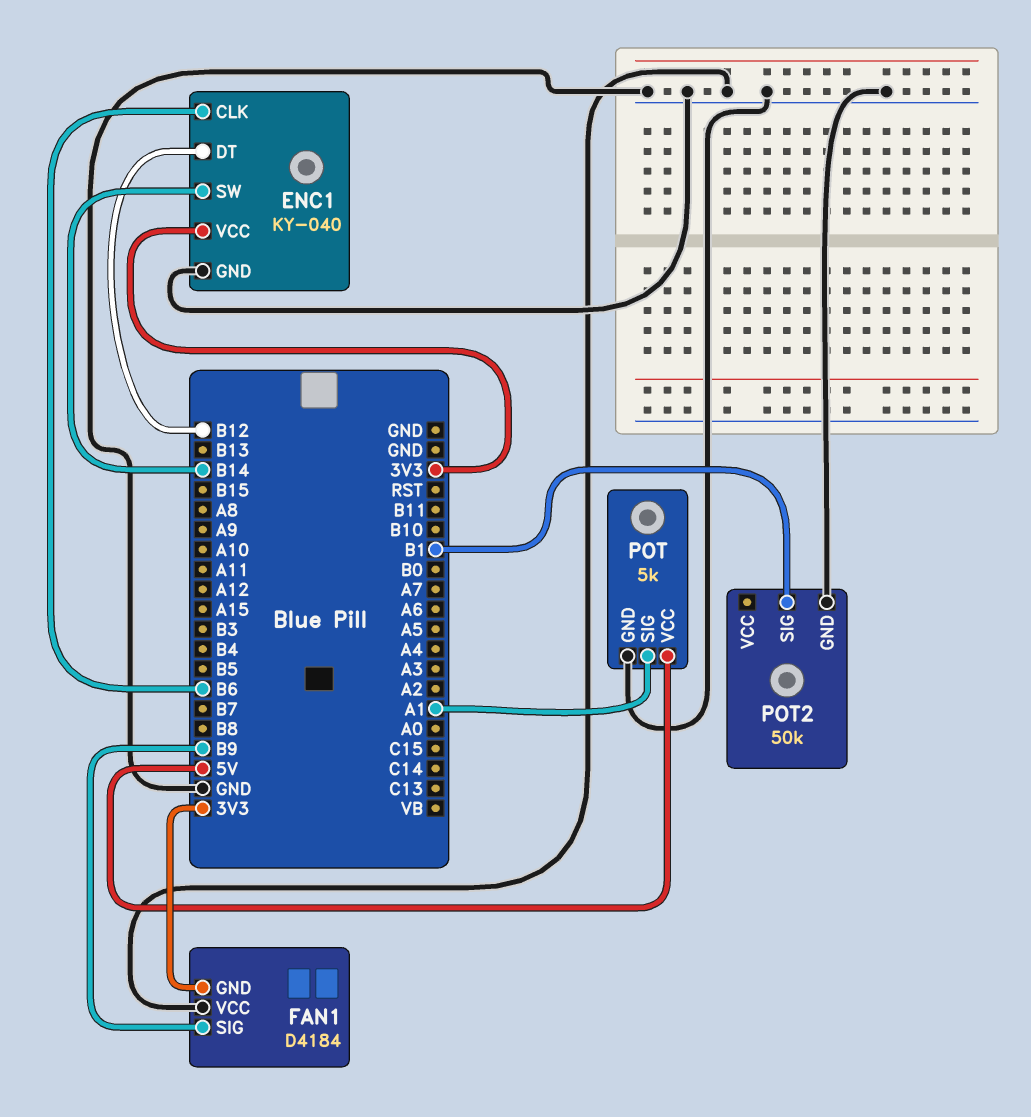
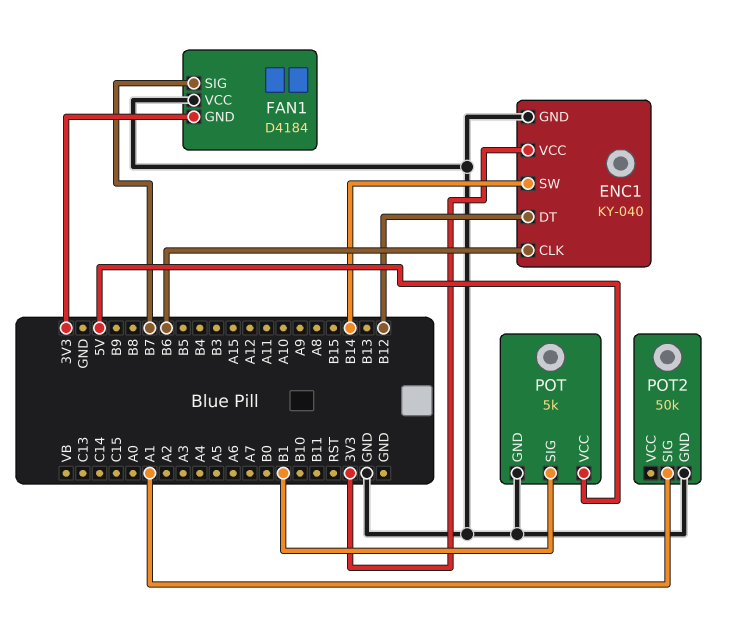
FAN1 pin SIG: B9 -> B7
POT pin SIG: A1 -> B1
POT2 pin SIG: B1 -> A1

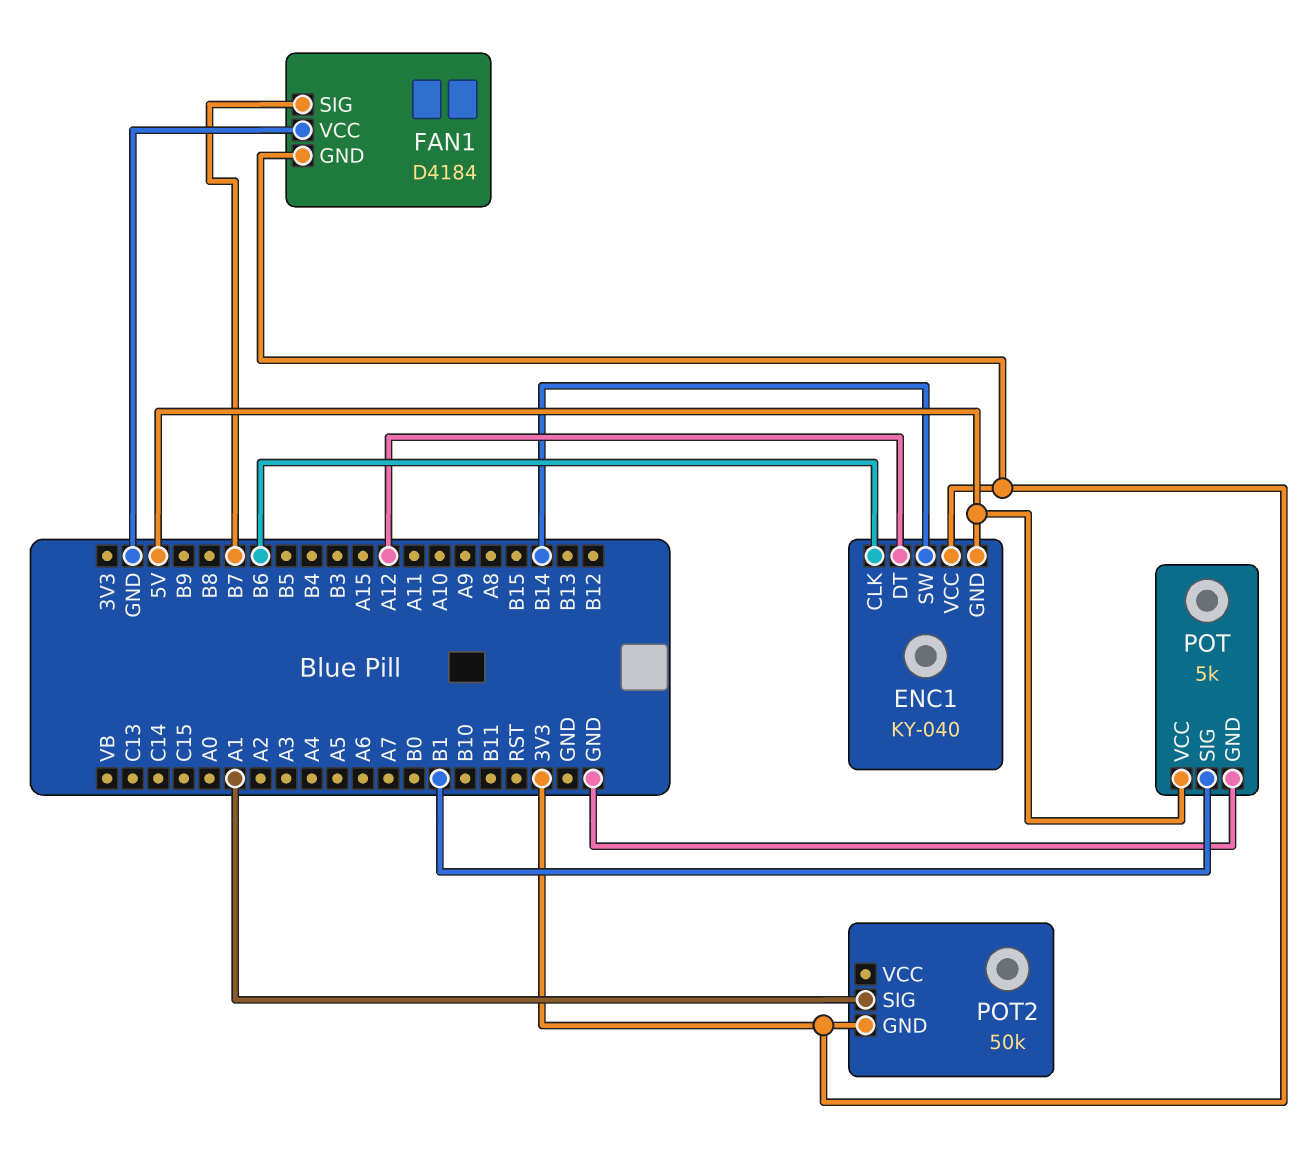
ENC1 pin DT: B12 -> A12
ENC1 pin GND: GND -> 5V
POT2 pin GND: GND -> 3V3

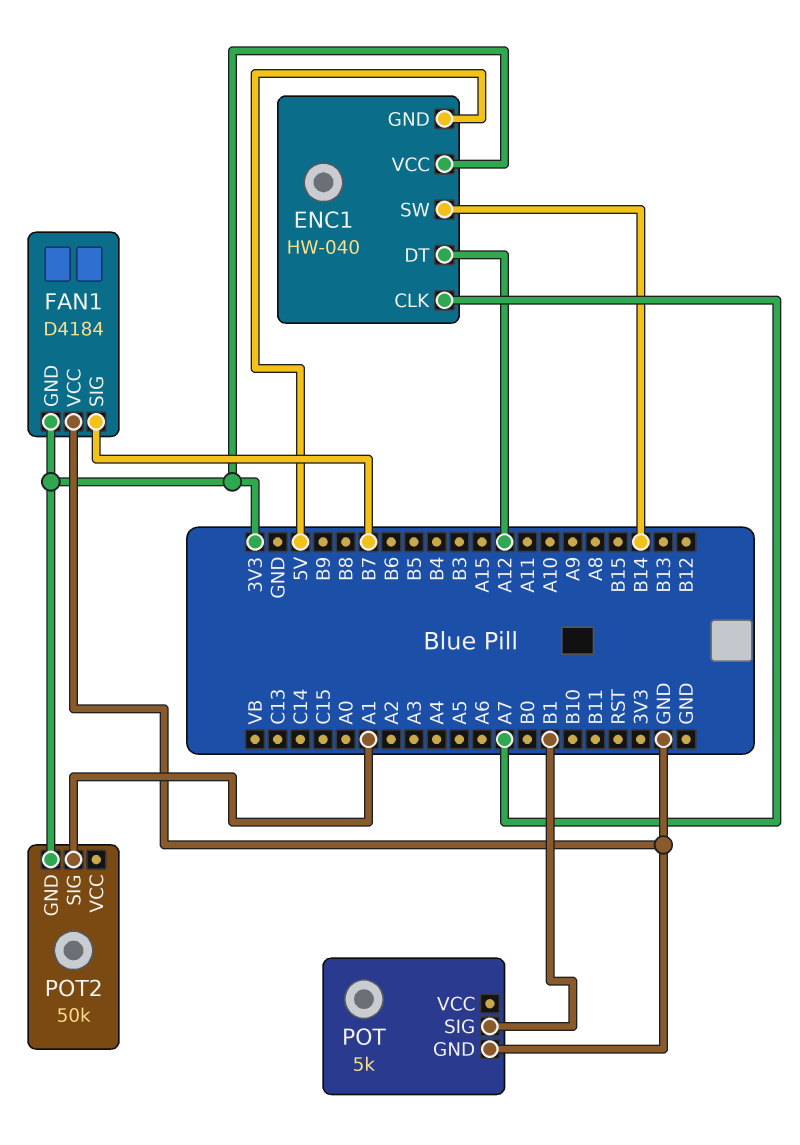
ENC1: KY-040 -> HW-040
ENC1 pin CLK: B6 -> A7
POT pin VCC: 5V -> none

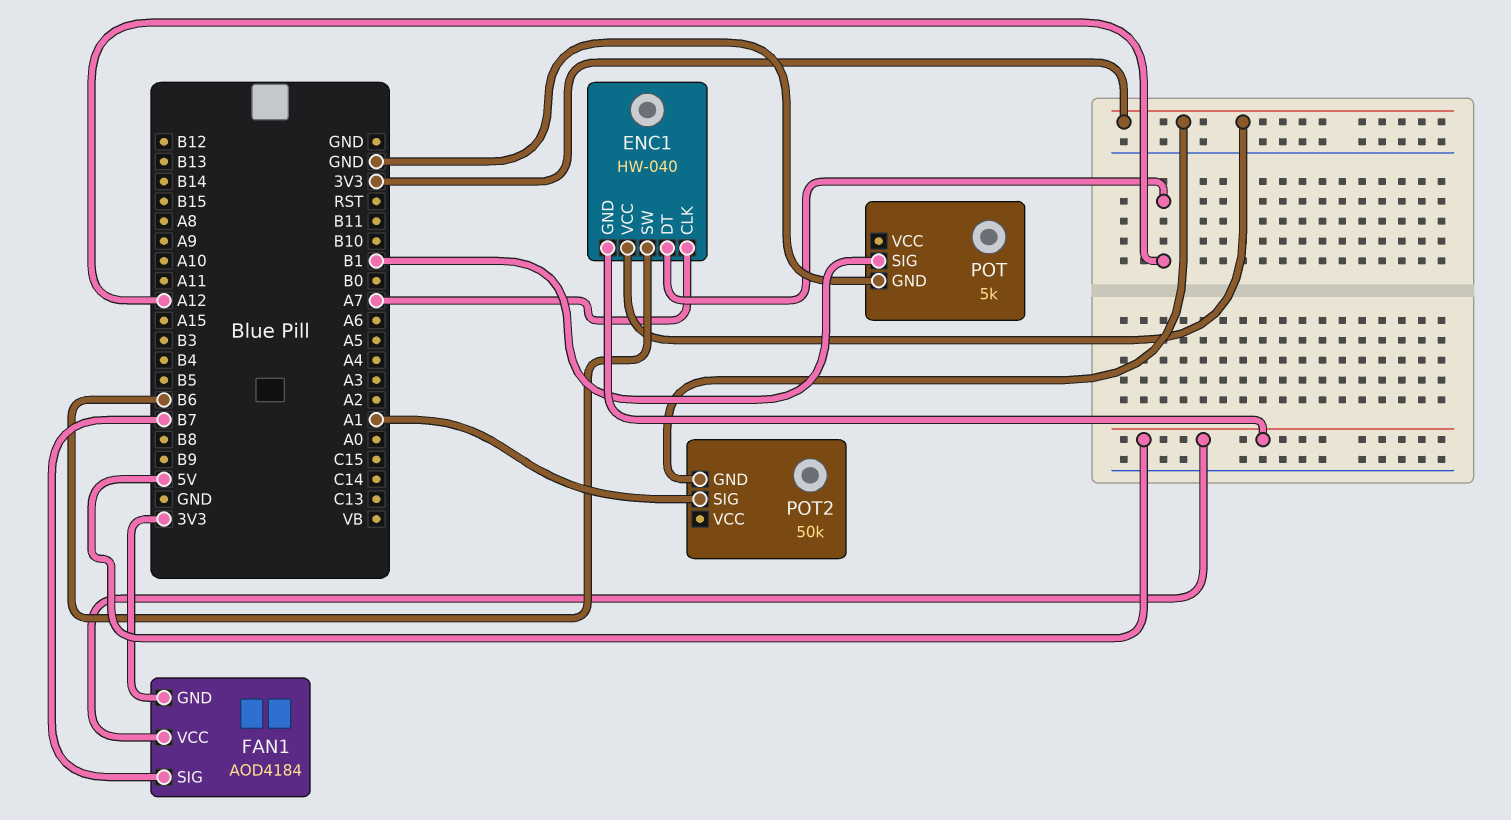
ENC1 pin SW: B14 -> B6
FAN1: D4184 -> AOD4184
FAN1 pin VCC: GND -> 5V

